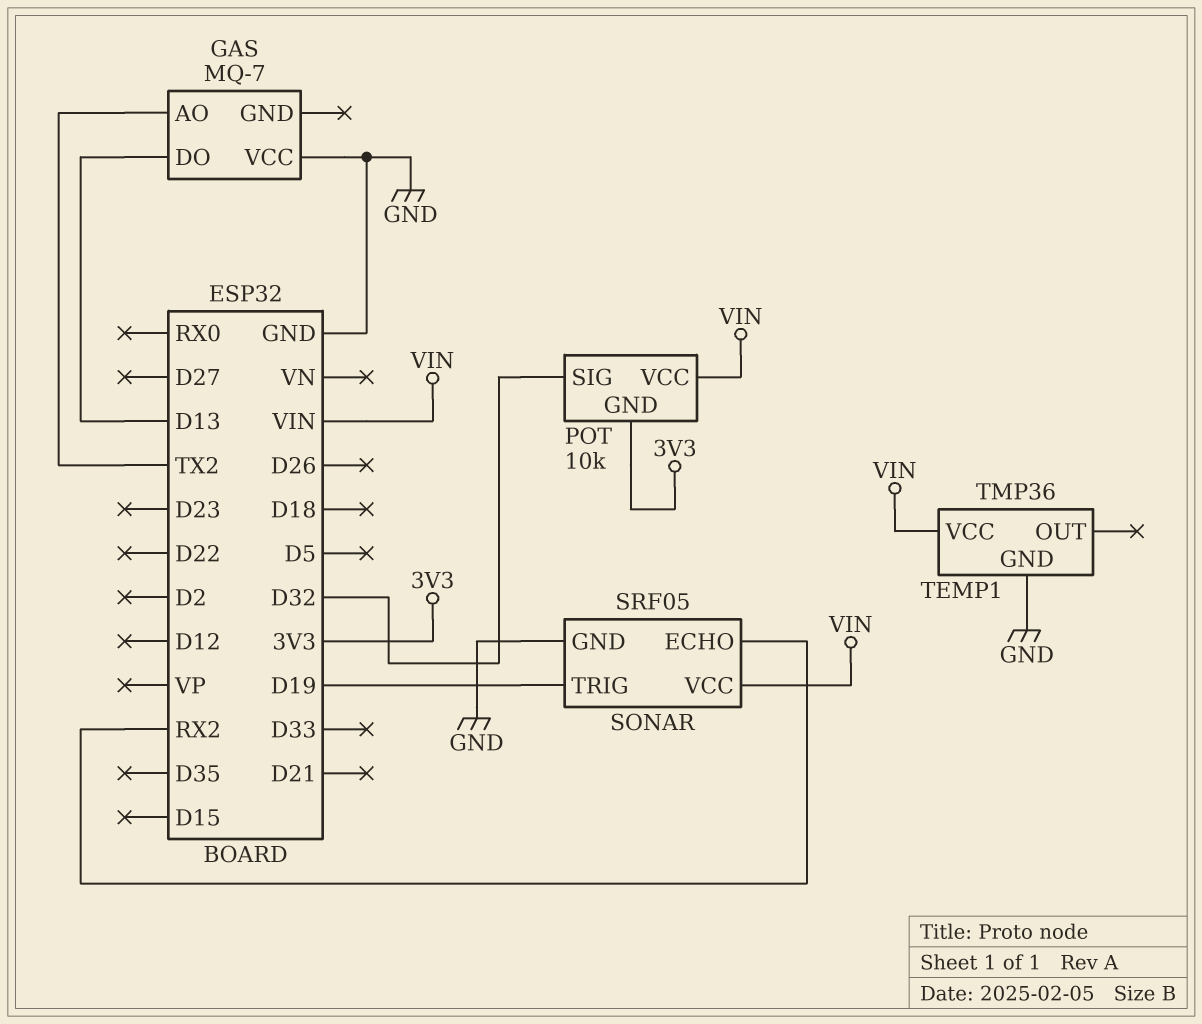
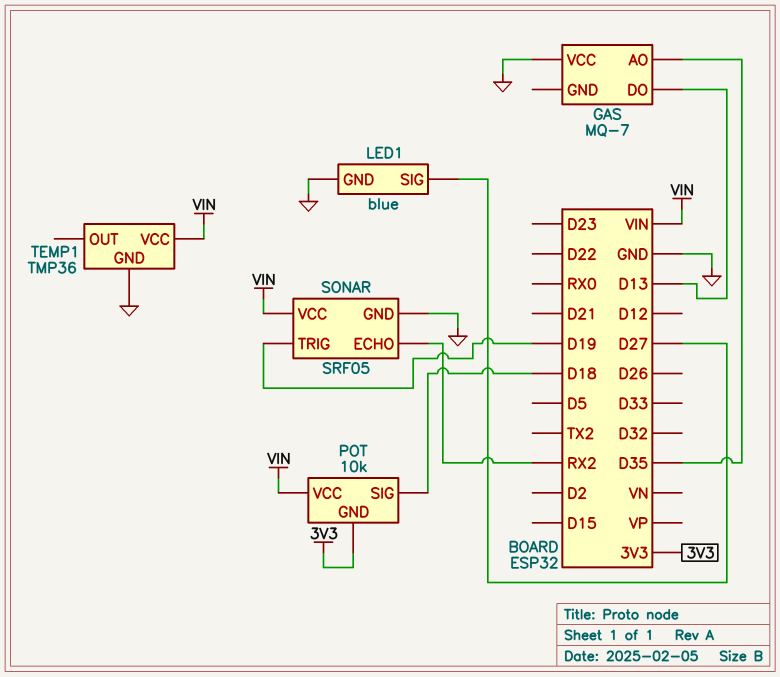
GAS pin AO: TX2 -> D35
LED1: none -> blue
LED1 pin GND: none -> GND
LED1 pin SIG: none -> D27
POT pin SIG: D32 -> D18

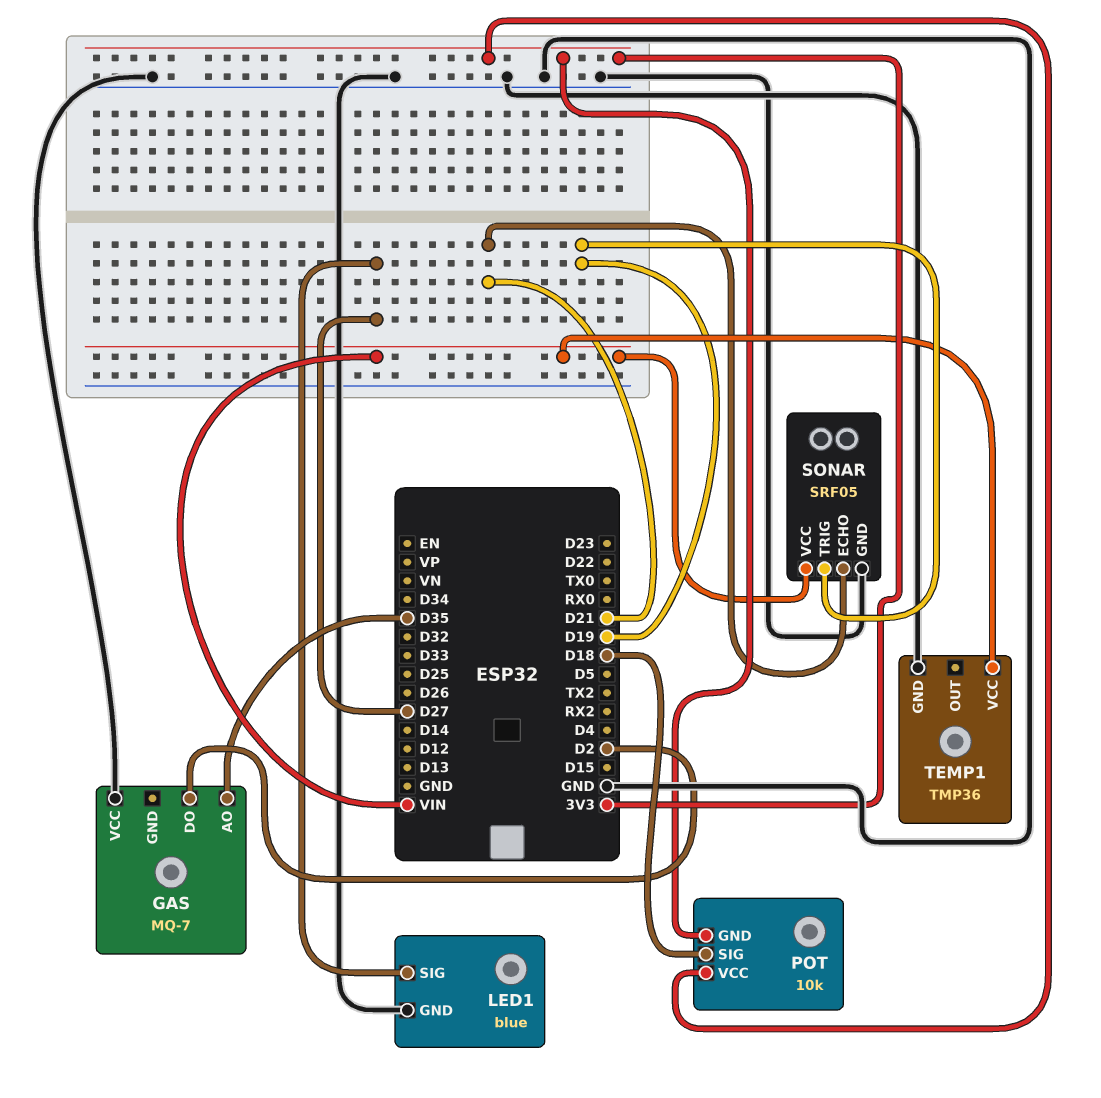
GAS pin DO: D13 -> D2
POT pin VCC: VIN -> 3V3
SONAR pin ECHO: RX2 -> D21

